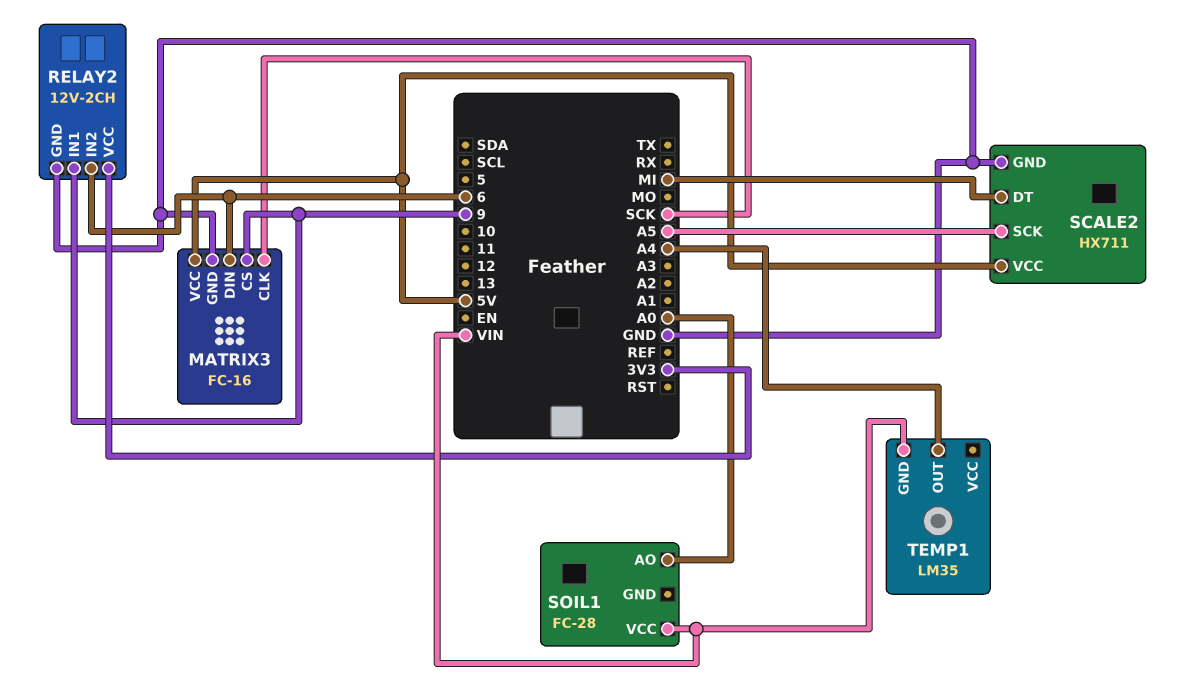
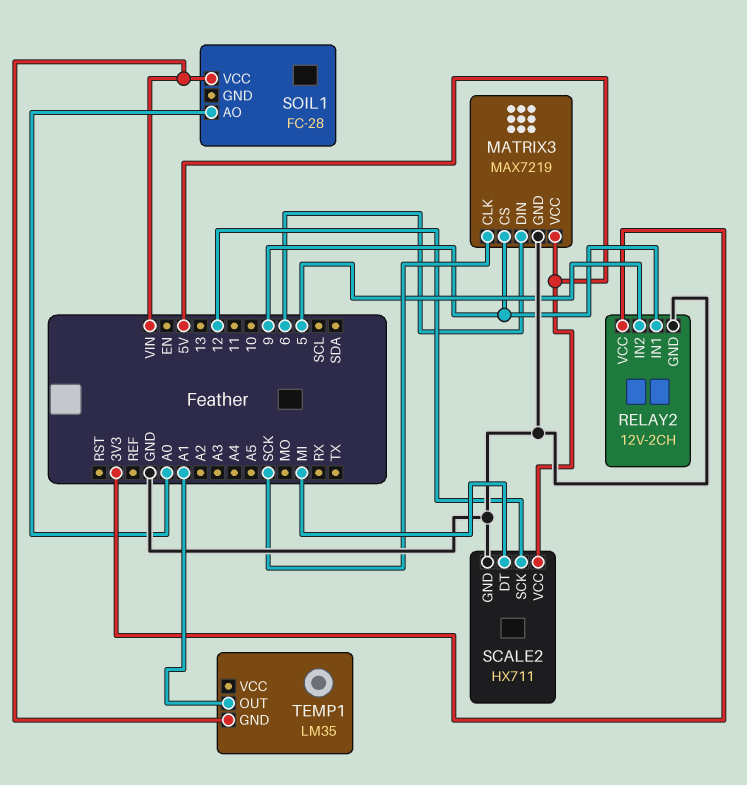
MATRIX3: FC-16 -> MAX7219
RELAY2 pin IN2: 6 -> 5
SCALE2 pin SCK: A5 -> 12
TEMP1 pin OUT: A4 -> A1

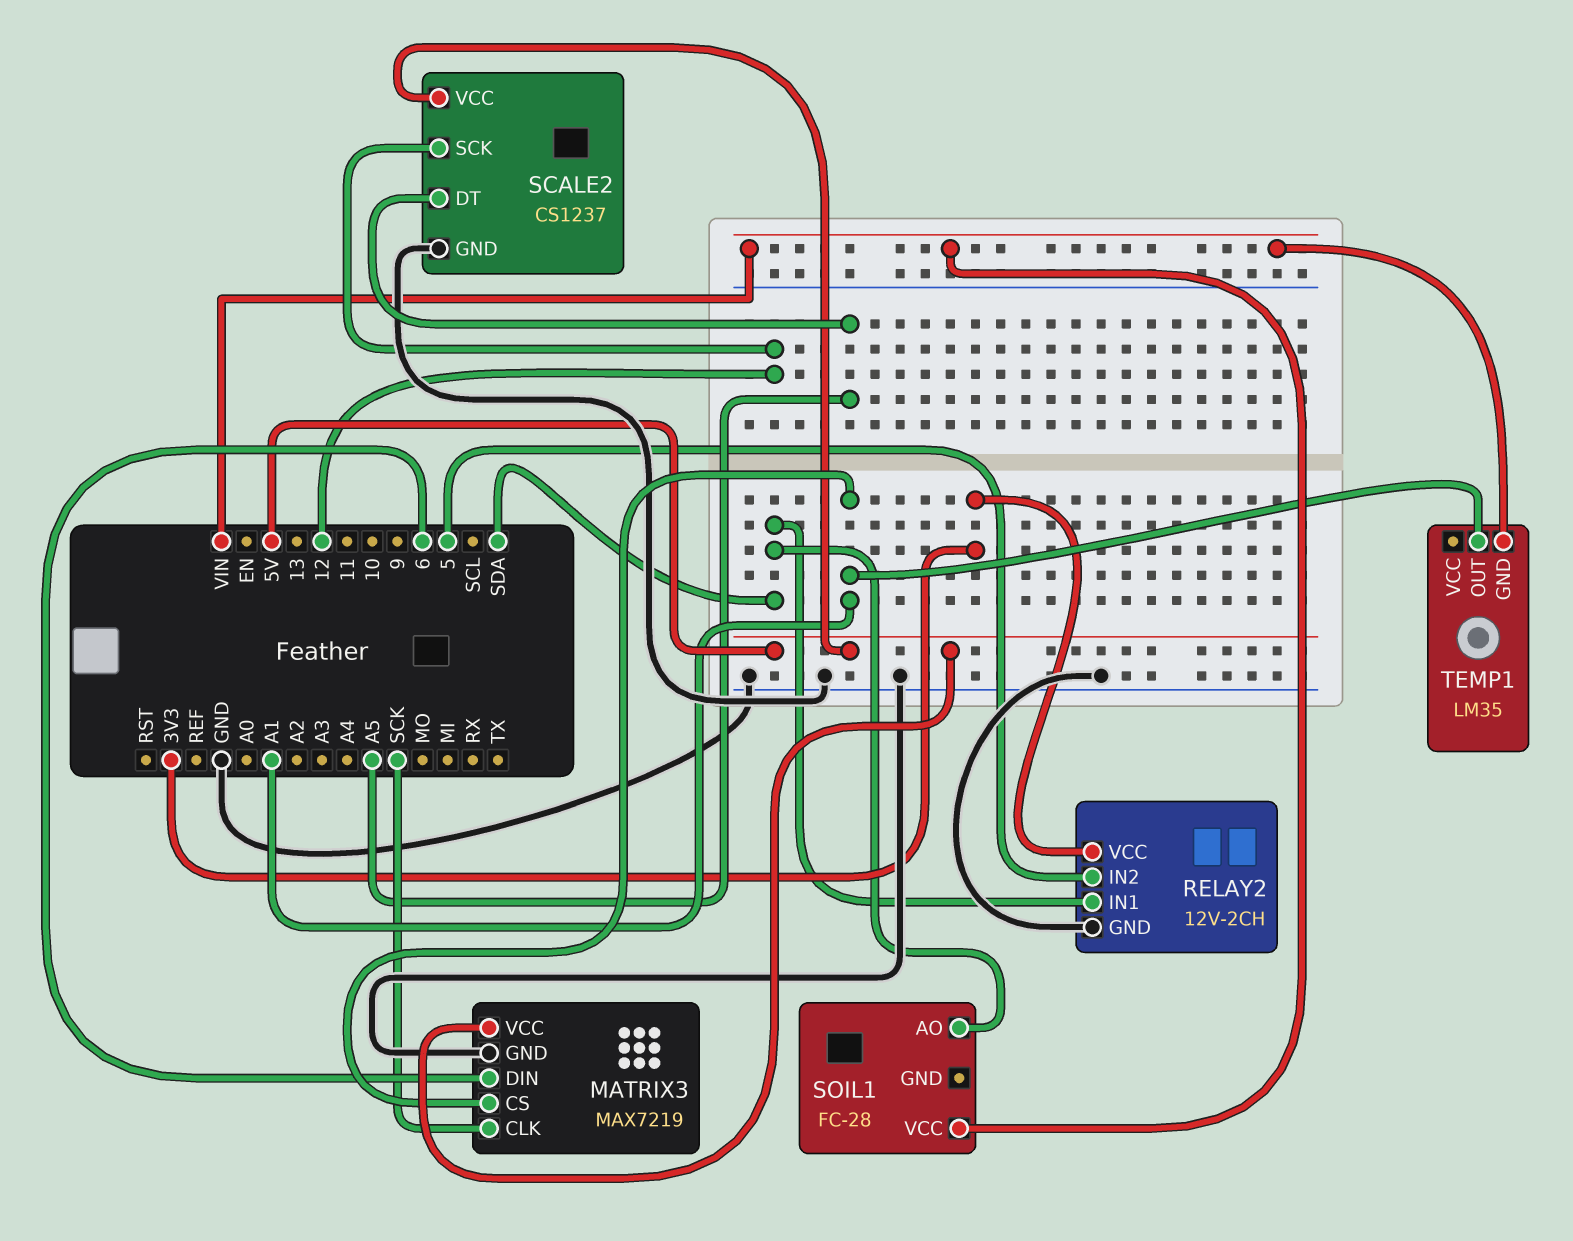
MATRIX3 pin CS: 9 -> A1
RELAY2 pin IN1: 9 -> SDA
SCALE2: HX711 -> CS1237
SCALE2 pin DT: MI -> A5
SOIL1 pin AO: A0 -> SDA

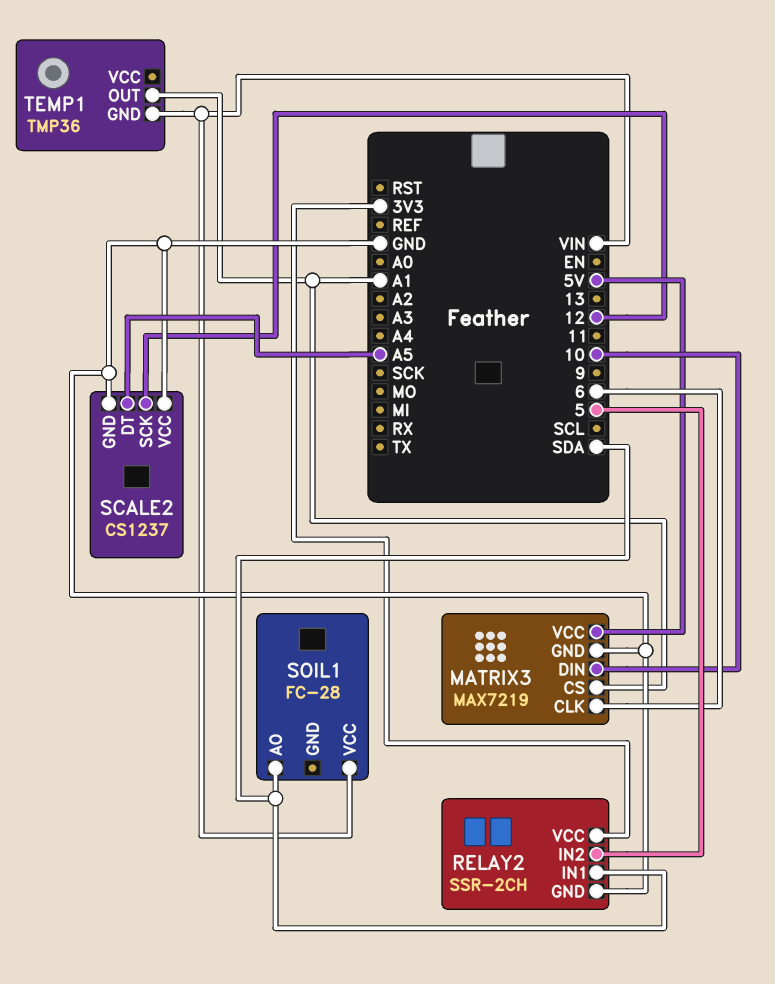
MATRIX3 pin CLK: SCK -> 6
MATRIX3 pin DIN: 6 -> 10
RELAY2: 12V-2CH -> SSR-2CH
SCALE2 pin VCC: 5V -> GND
TEMP1: LM35 -> TMP36

